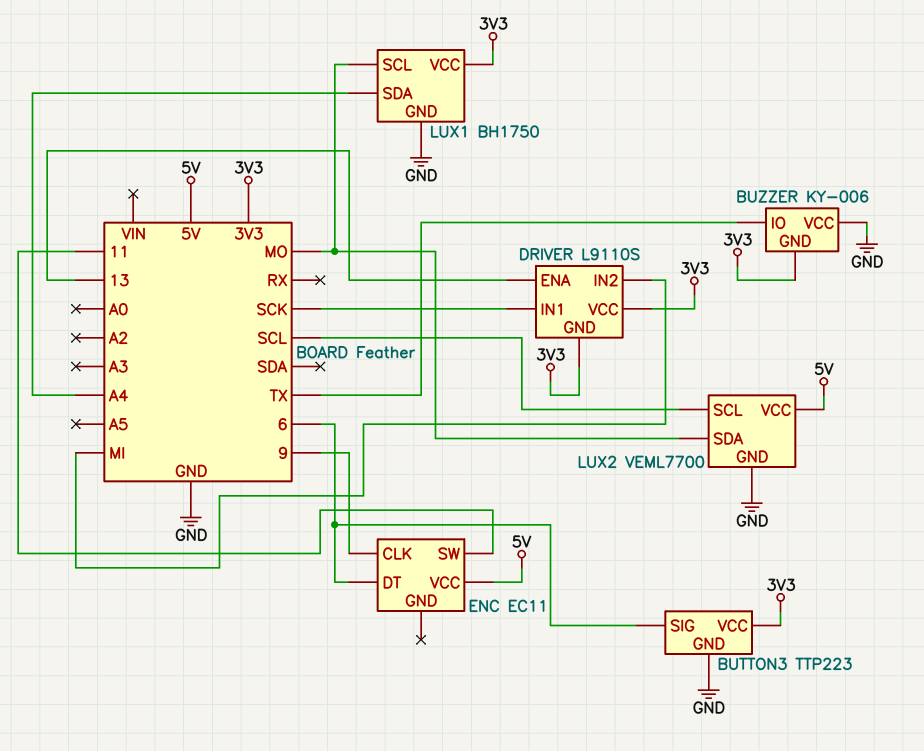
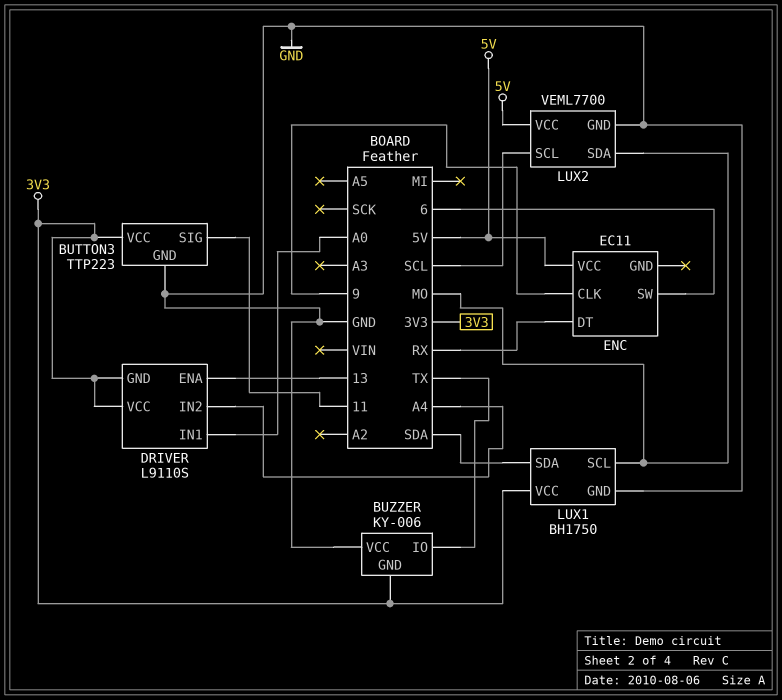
BUTTON3 pin SIG: 6 -> 11
DRIVER pin IN1: SCK -> A0
DRIVER pin IN2: MI -> A4
ENC pin DT: 6 -> RX
ENC pin SW: 11 -> 6
LUX1 pin SDA: A4 -> SDA

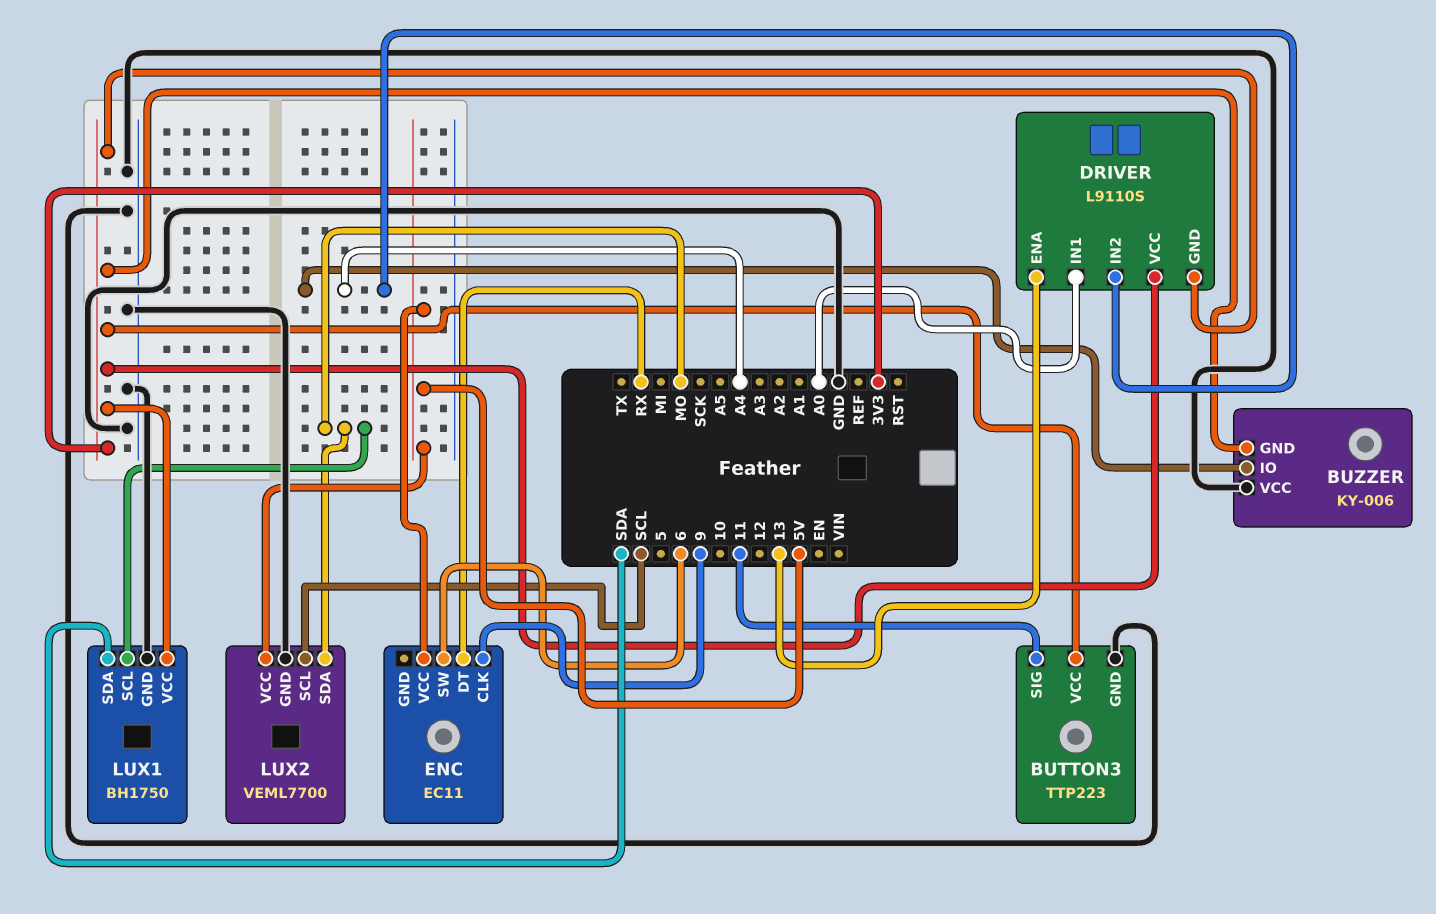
BUZZER pin IO: TX -> A4

